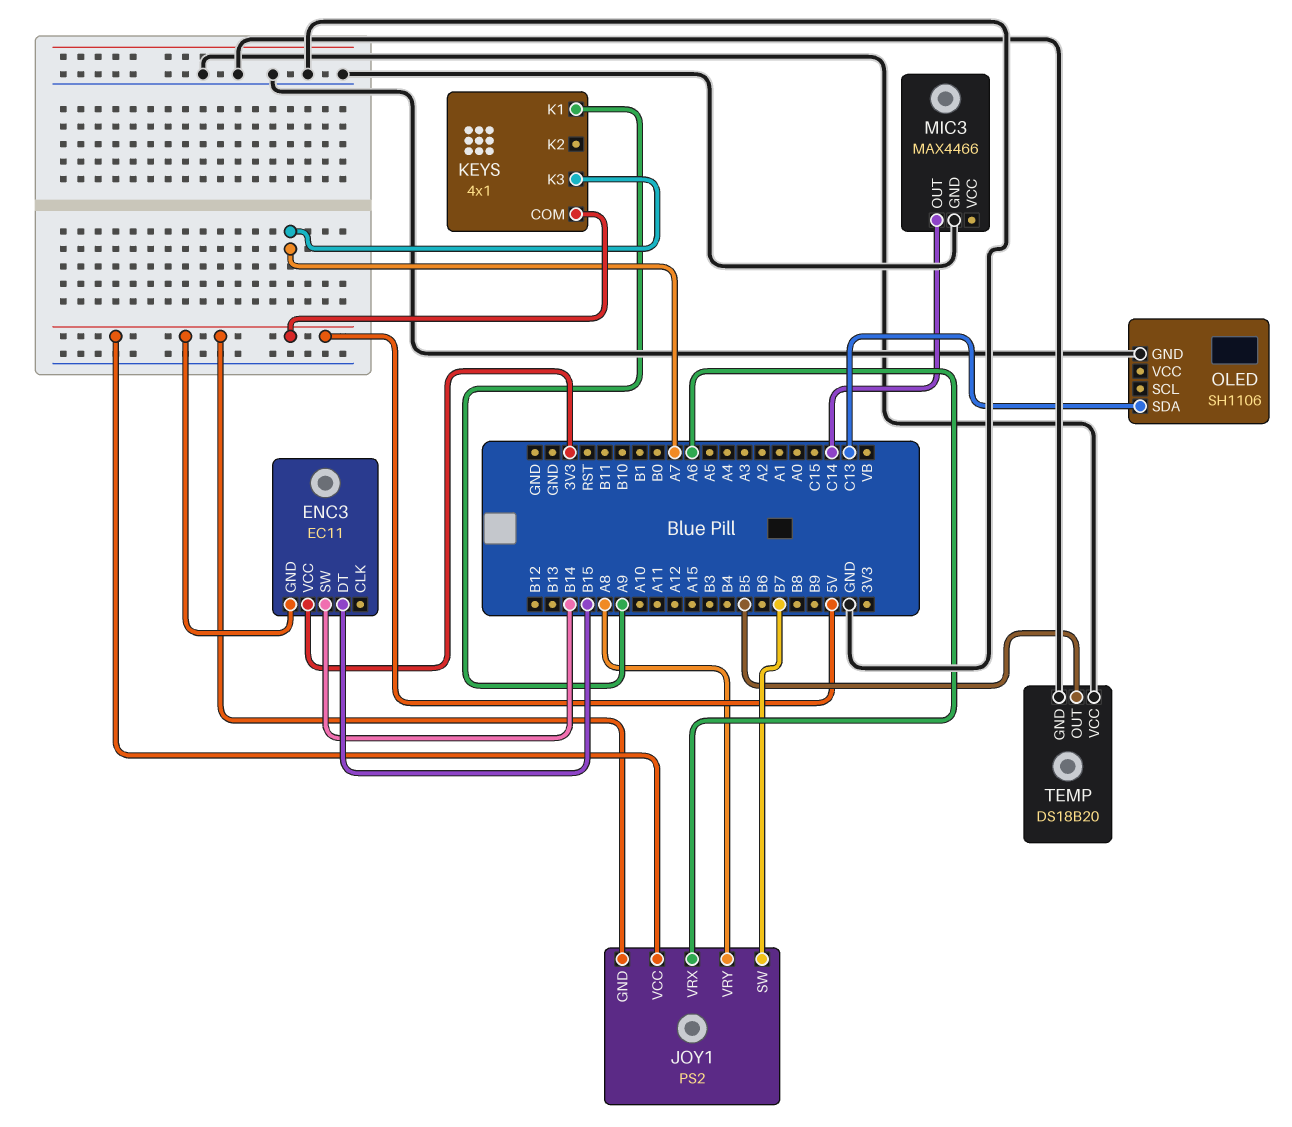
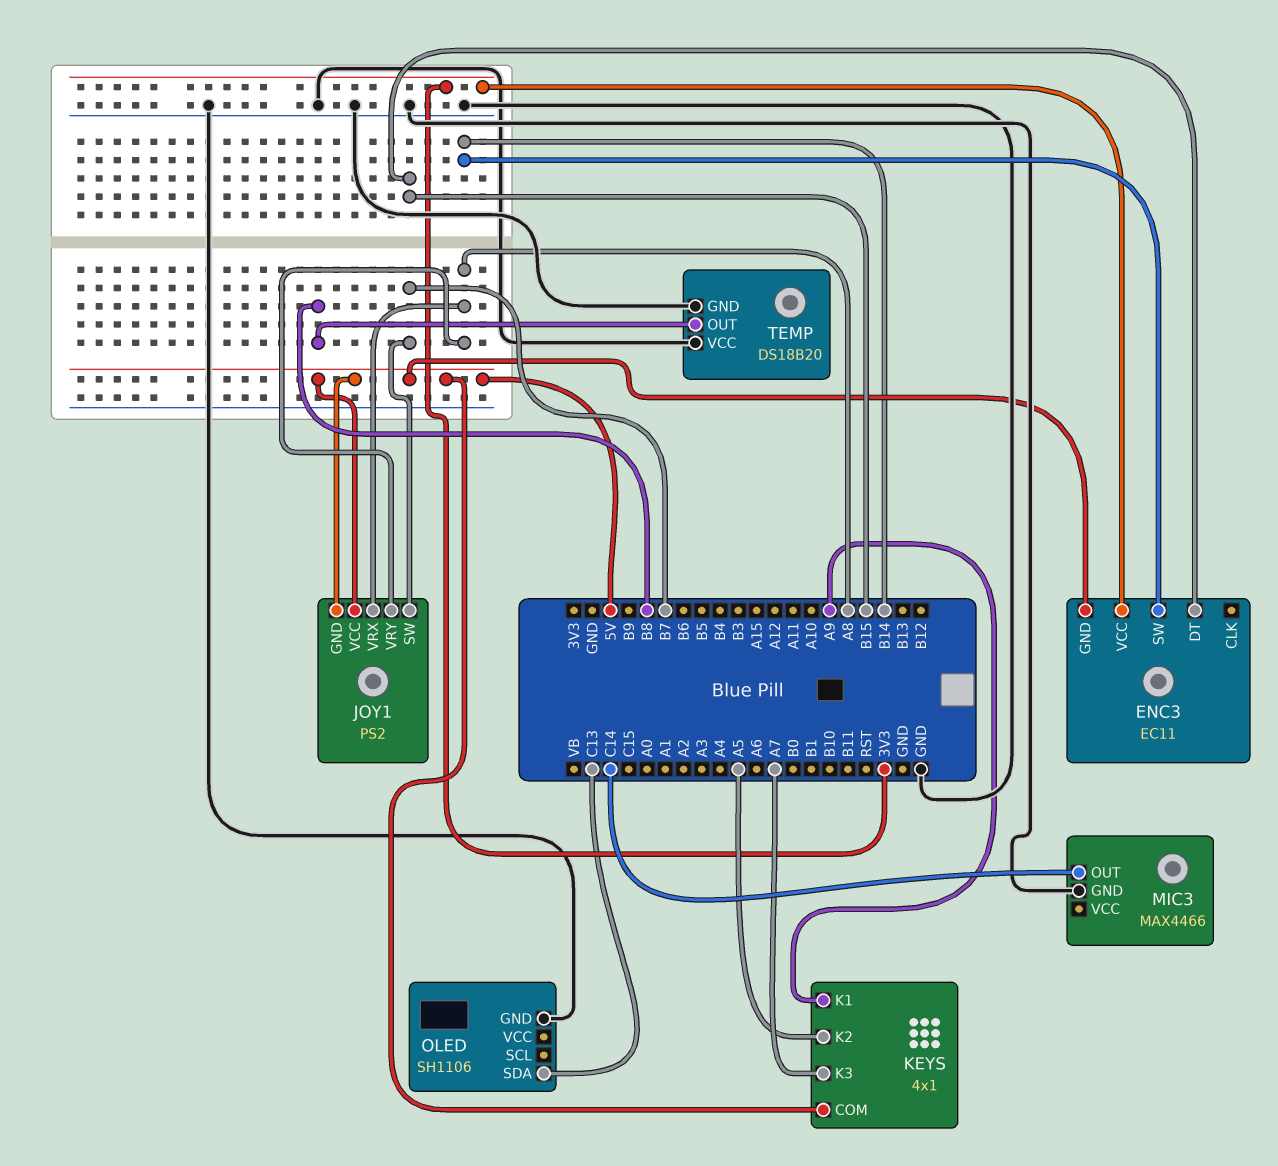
JOY1 pin VRX: A6 -> A8
KEYS pin K2: none -> A5
TEMP pin OUT: B5 -> B8

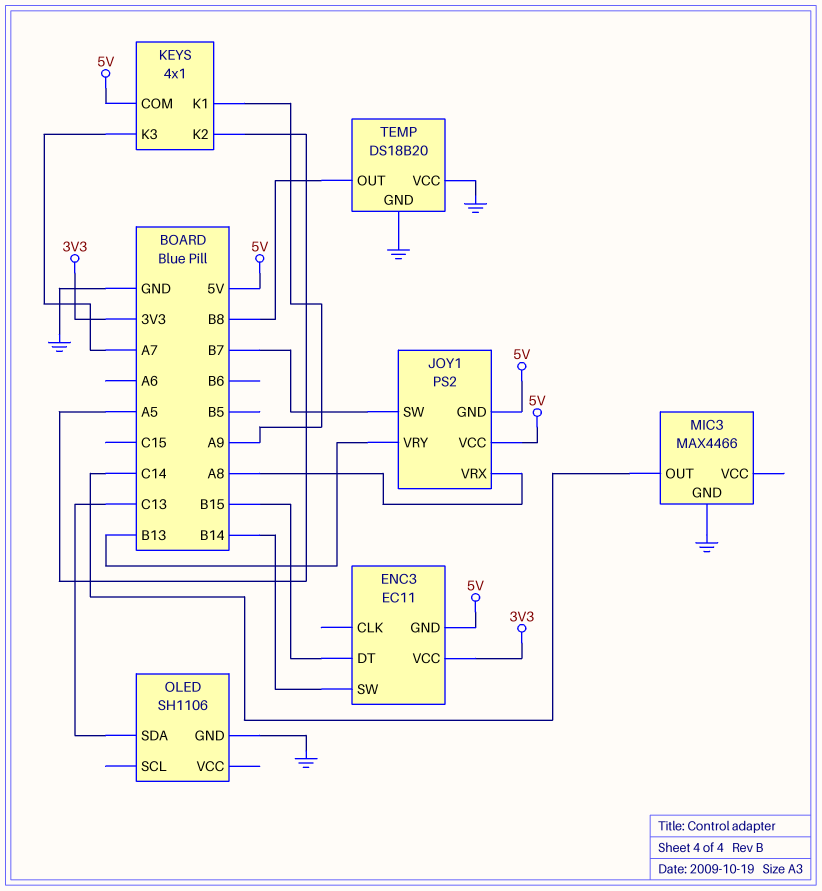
JOY1 pin VRY: A8 -> B13

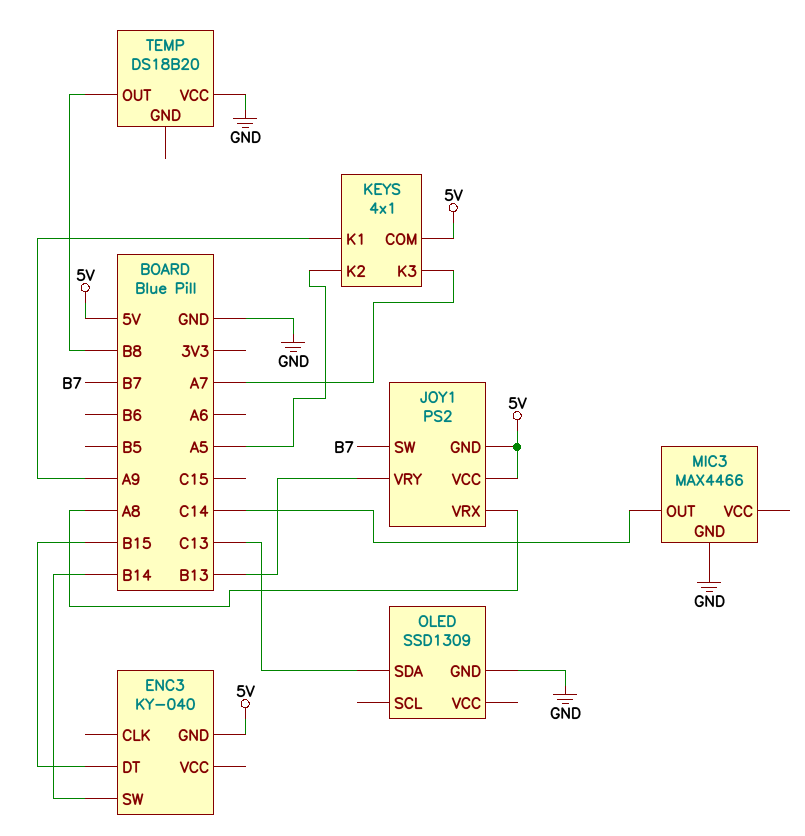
ENC3: EC11 -> KY-040
ENC3 pin VCC: 3V3 -> none
OLED: SH1106 -> SSD1309
TEMP pin GND: GND -> none

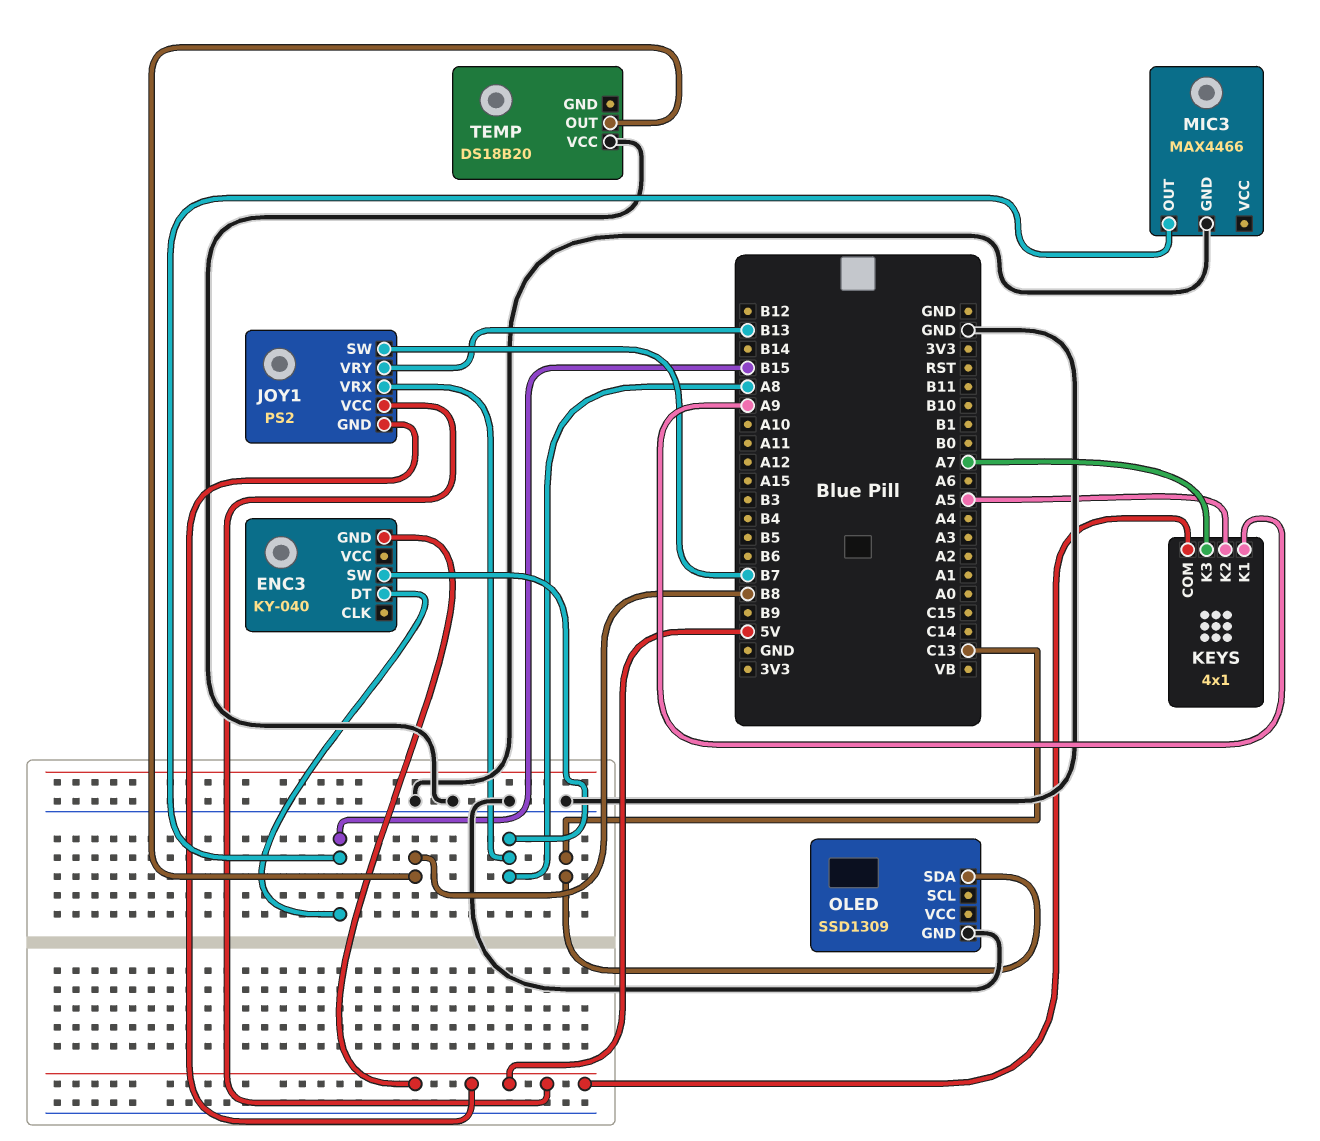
ENC3 pin SW: B14 -> A8
MIC3 pin OUT: C14 -> B15

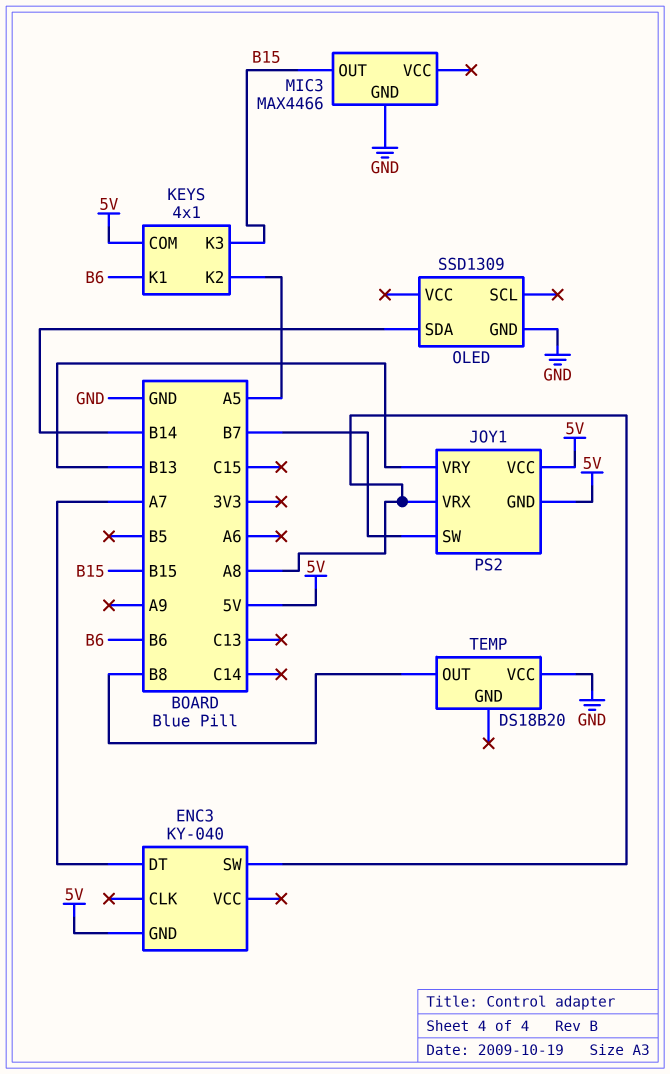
ENC3 pin DT: B15 -> A7
KEYS pin K1: A9 -> B6
KEYS pin K3: A7 -> B15
OLED pin SDA: C13 -> B14

